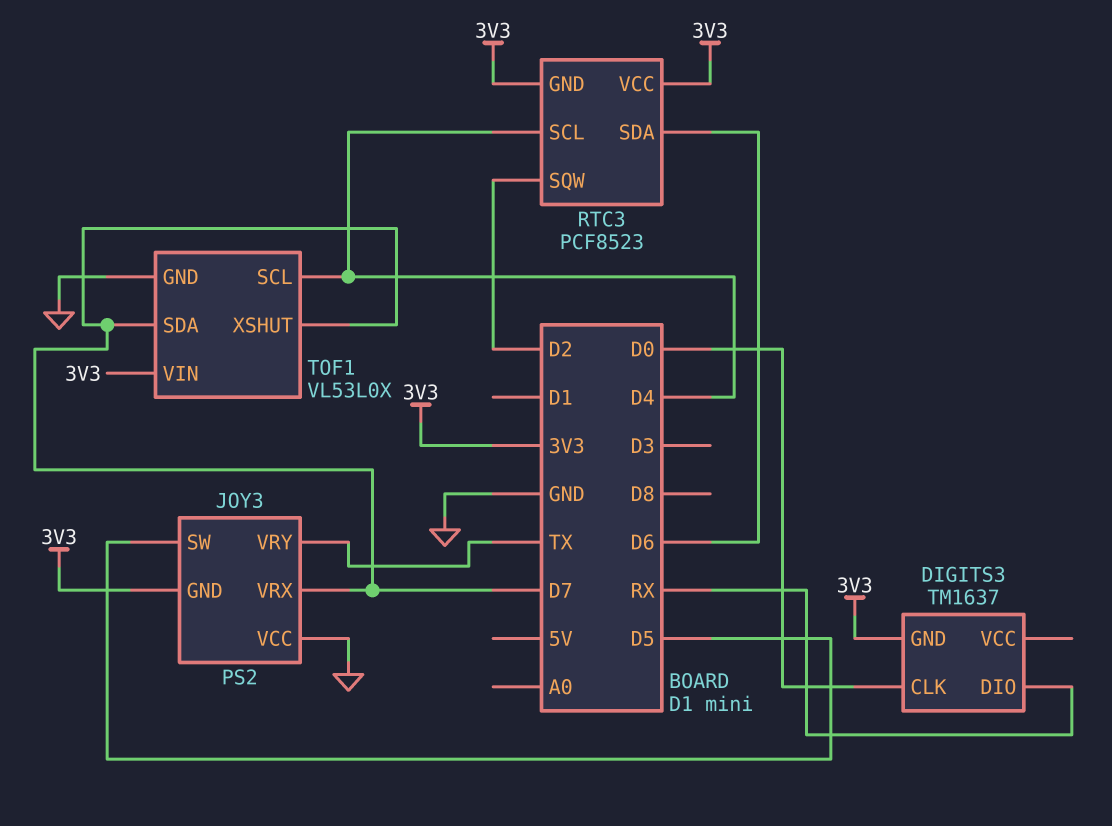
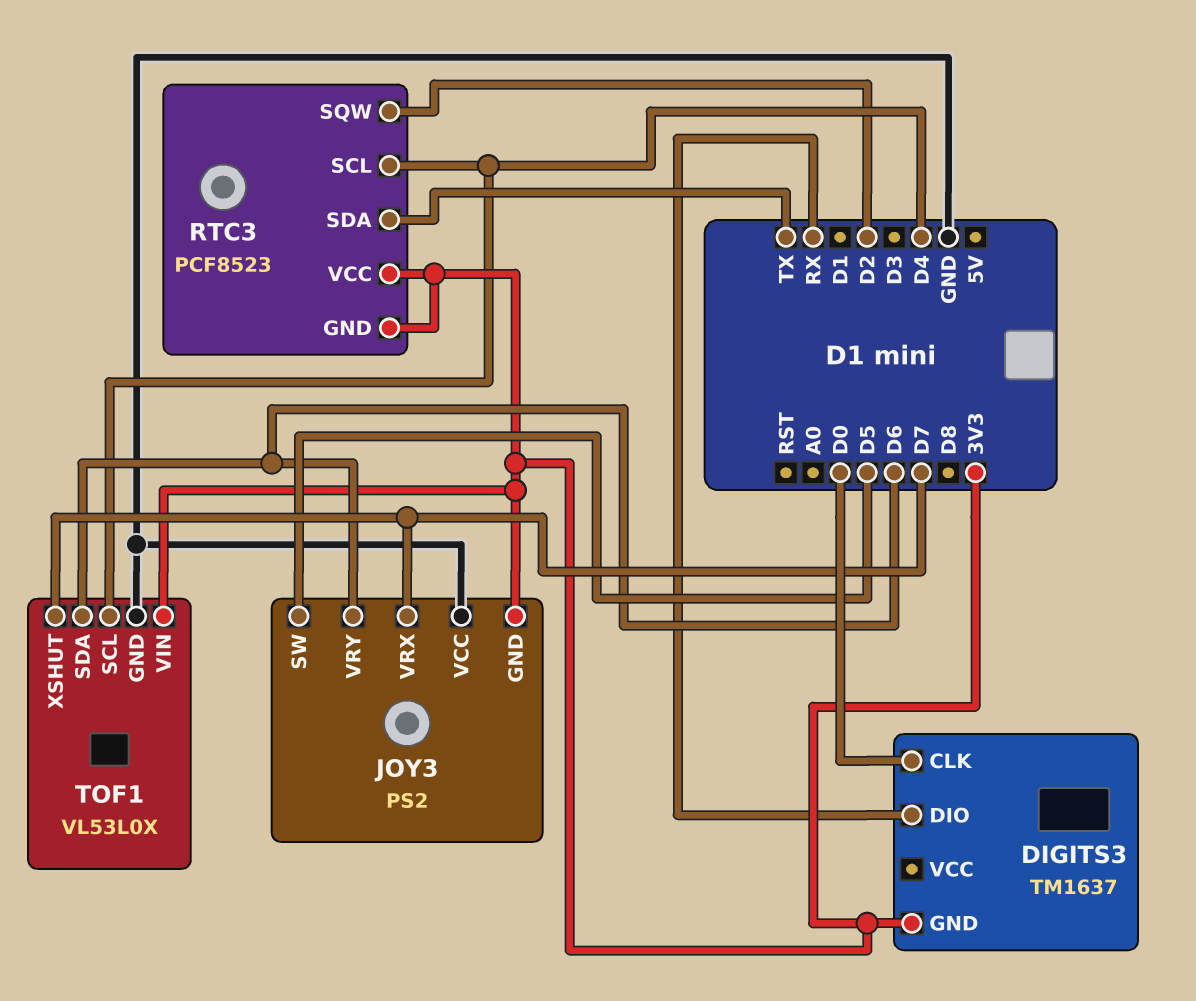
JOY3 pin VRY: TX -> D6
RTC3 pin SDA: D6 -> TX
TOF1 pin SDA: D7 -> D6

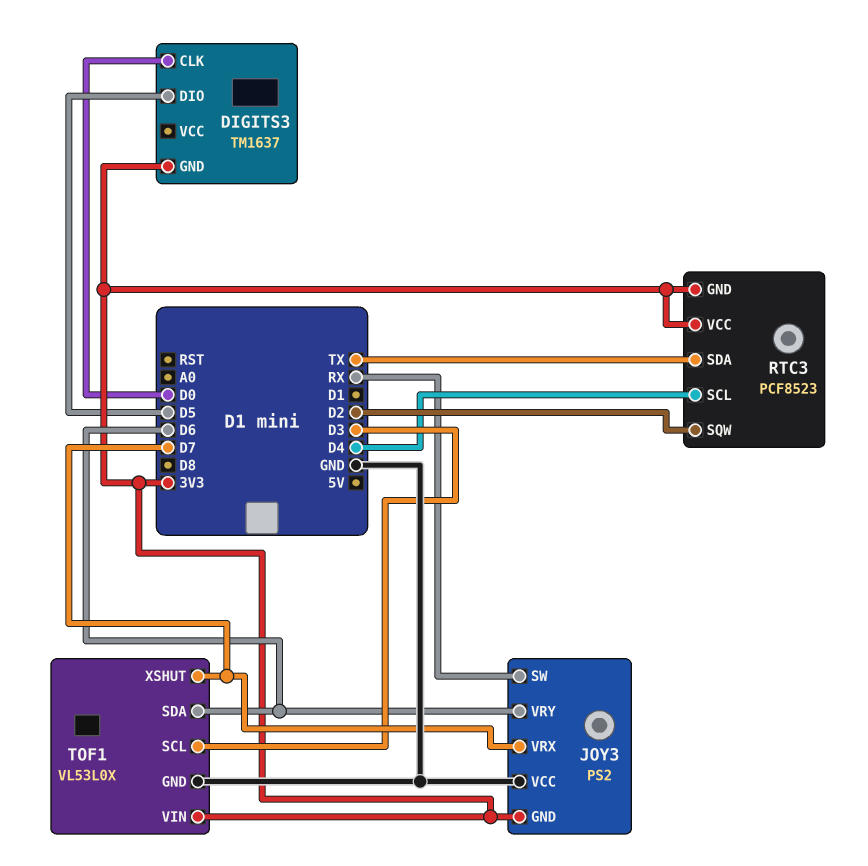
DIGITS3 pin DIO: RX -> D5
JOY3 pin SW: D5 -> RX
TOF1 pin SCL: D4 -> D3

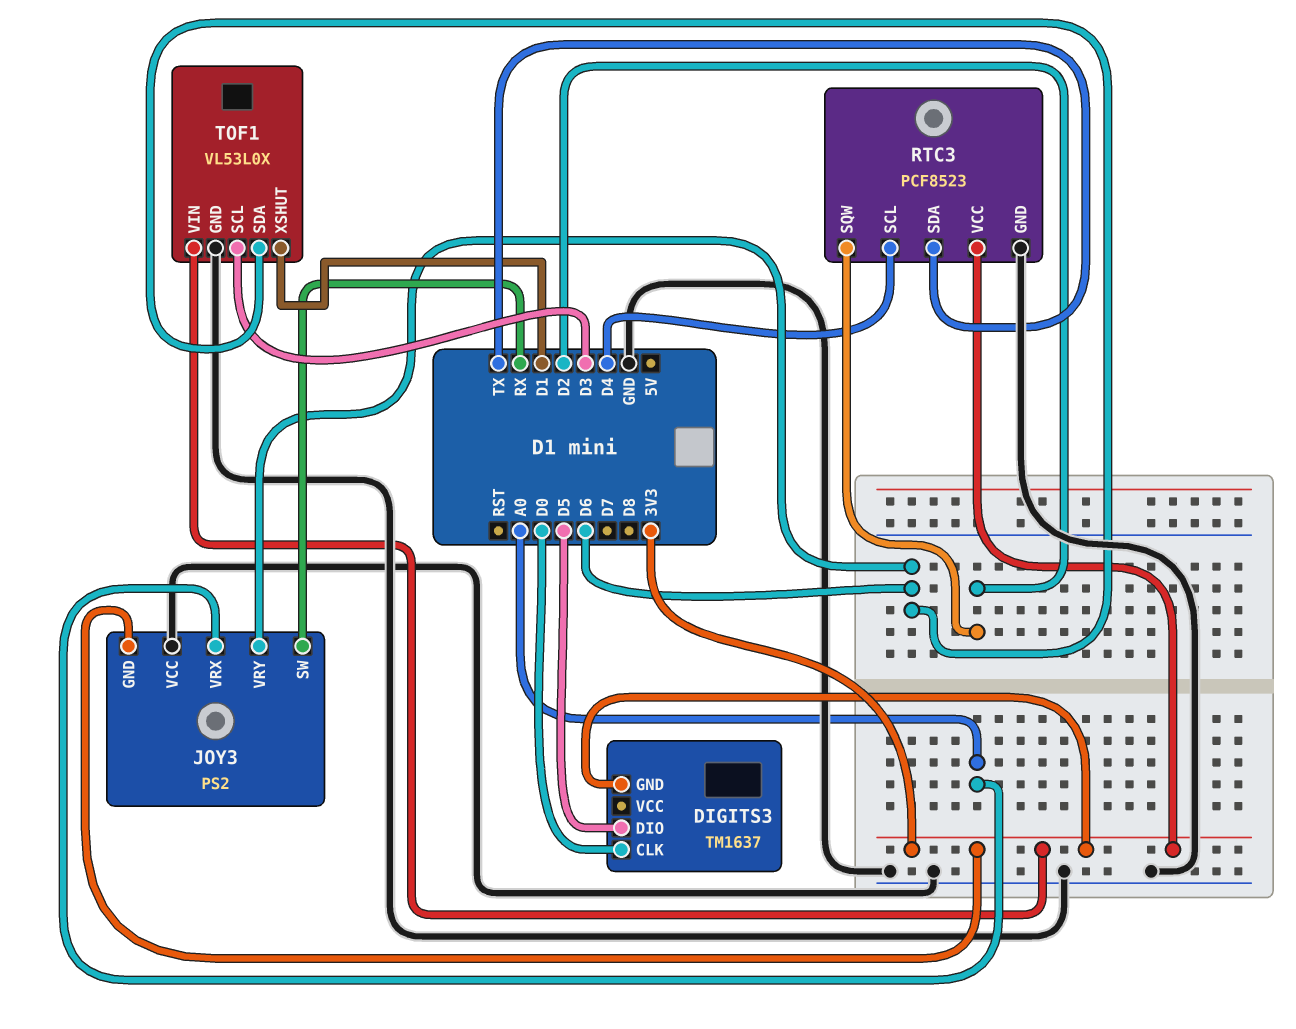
JOY3 pin VRX: D7 -> A0
RTC3 pin GND: 3V3 -> GND
TOF1 pin XSHUT: D7 -> D1

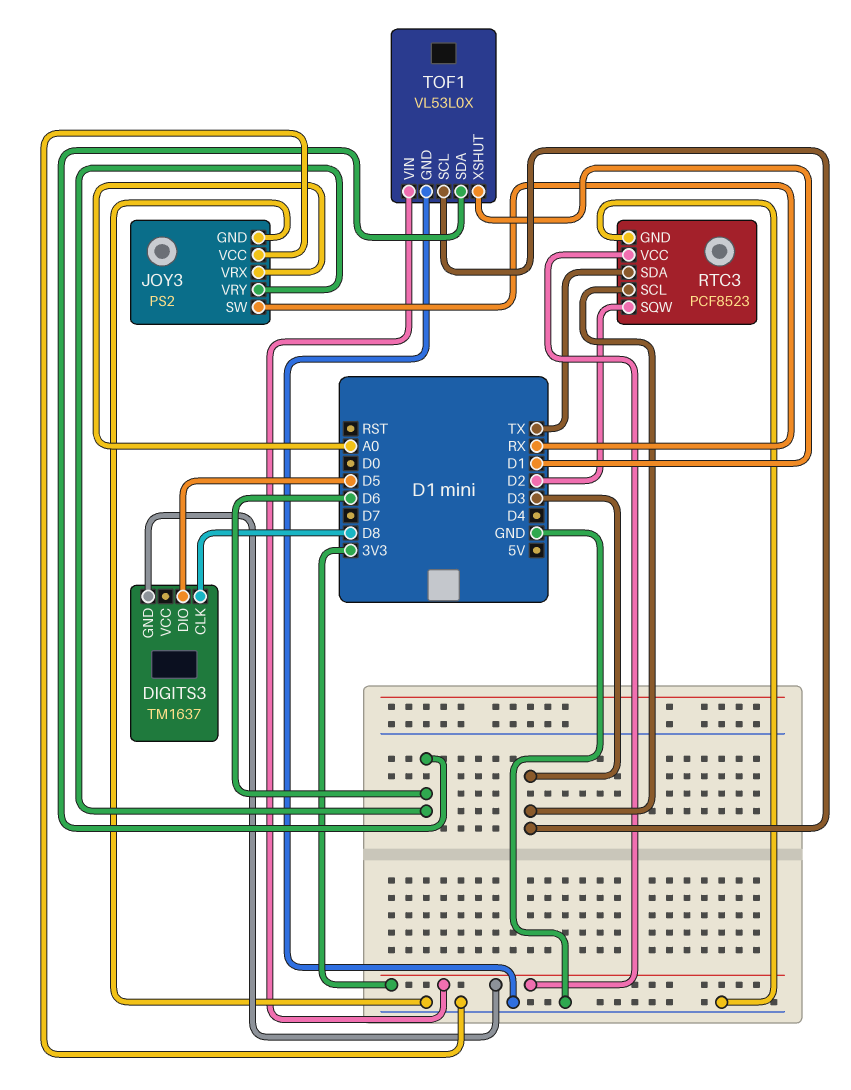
DIGITS3 pin CLK: D0 -> D8
JOY3 pin GND: 3V3 -> GND
RTC3 pin SCL: D4 -> D3

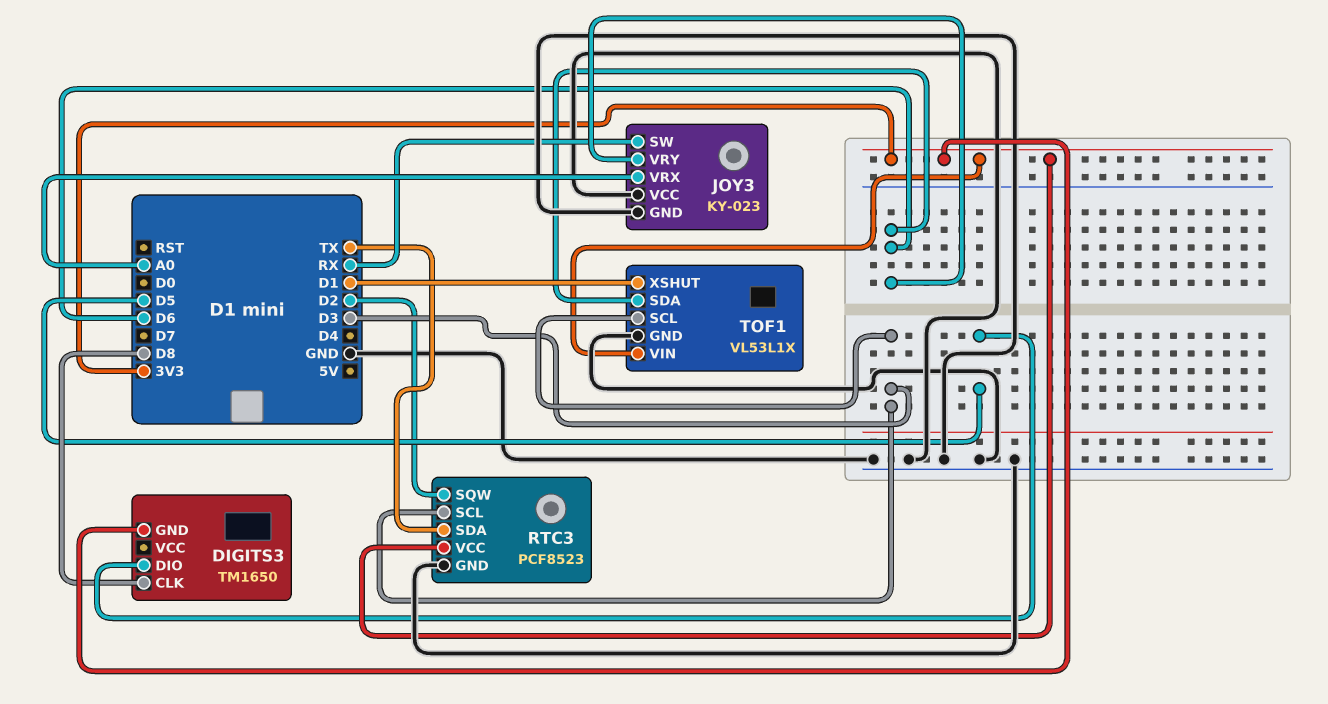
DIGITS3: TM1637 -> TM1650
JOY3: PS2 -> KY-023
TOF1: VL53L0X -> VL53L1X

